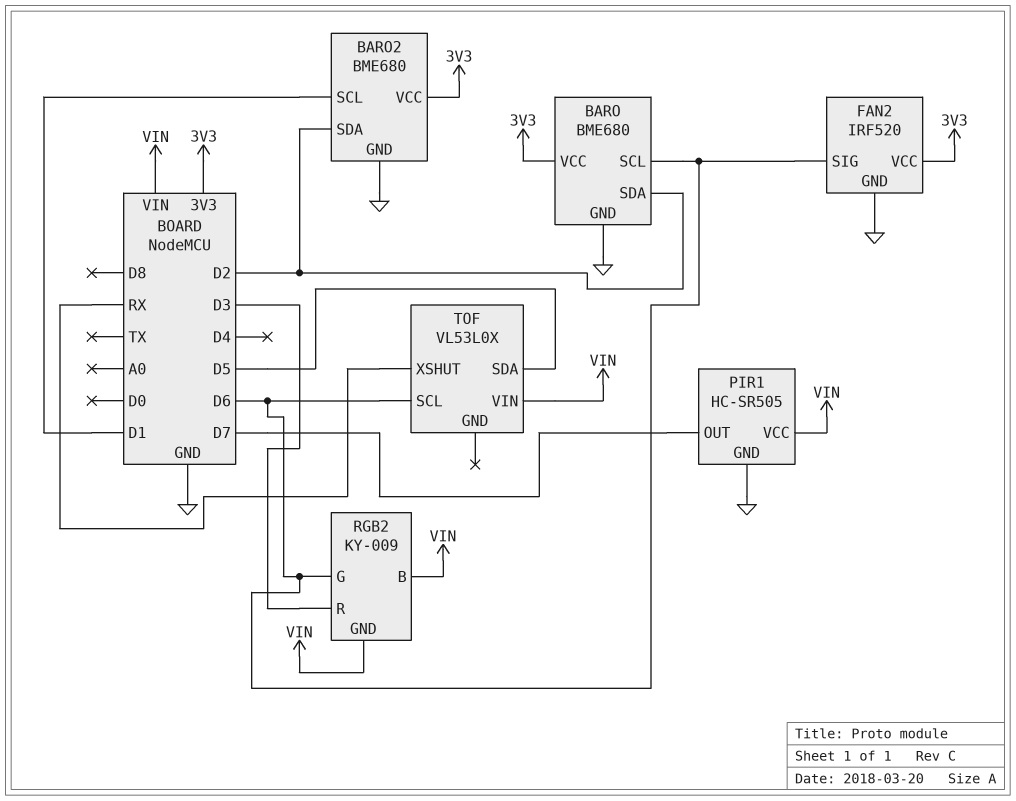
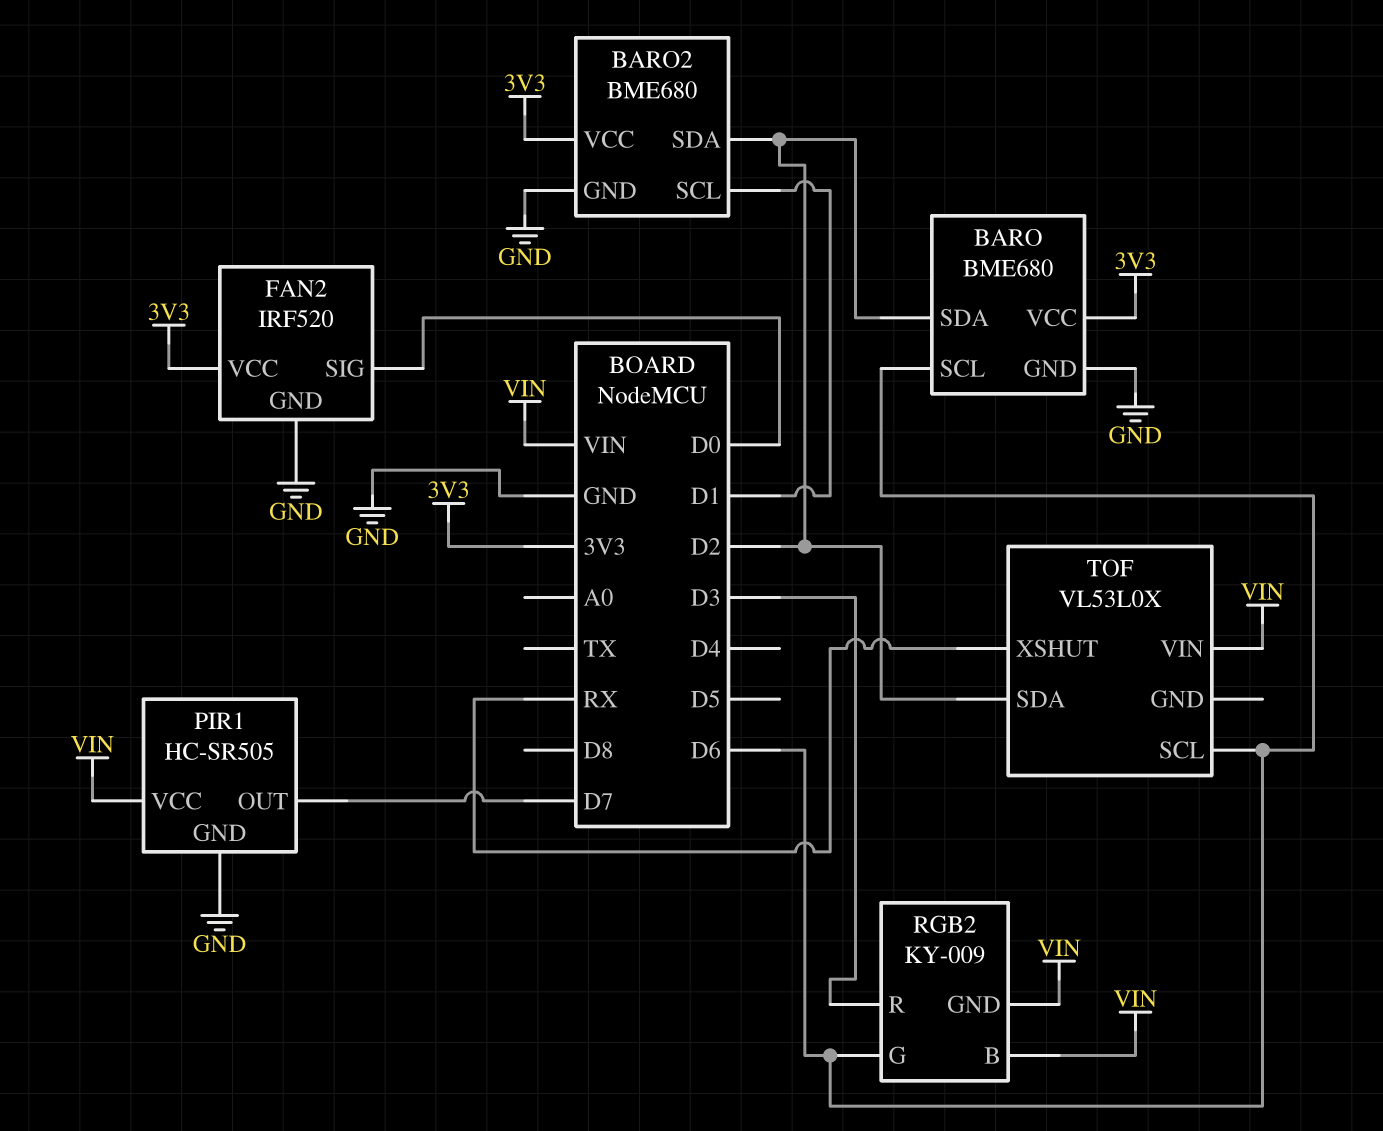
FAN2 pin SIG: D6 -> D0
TOF pin SDA: D5 -> D2

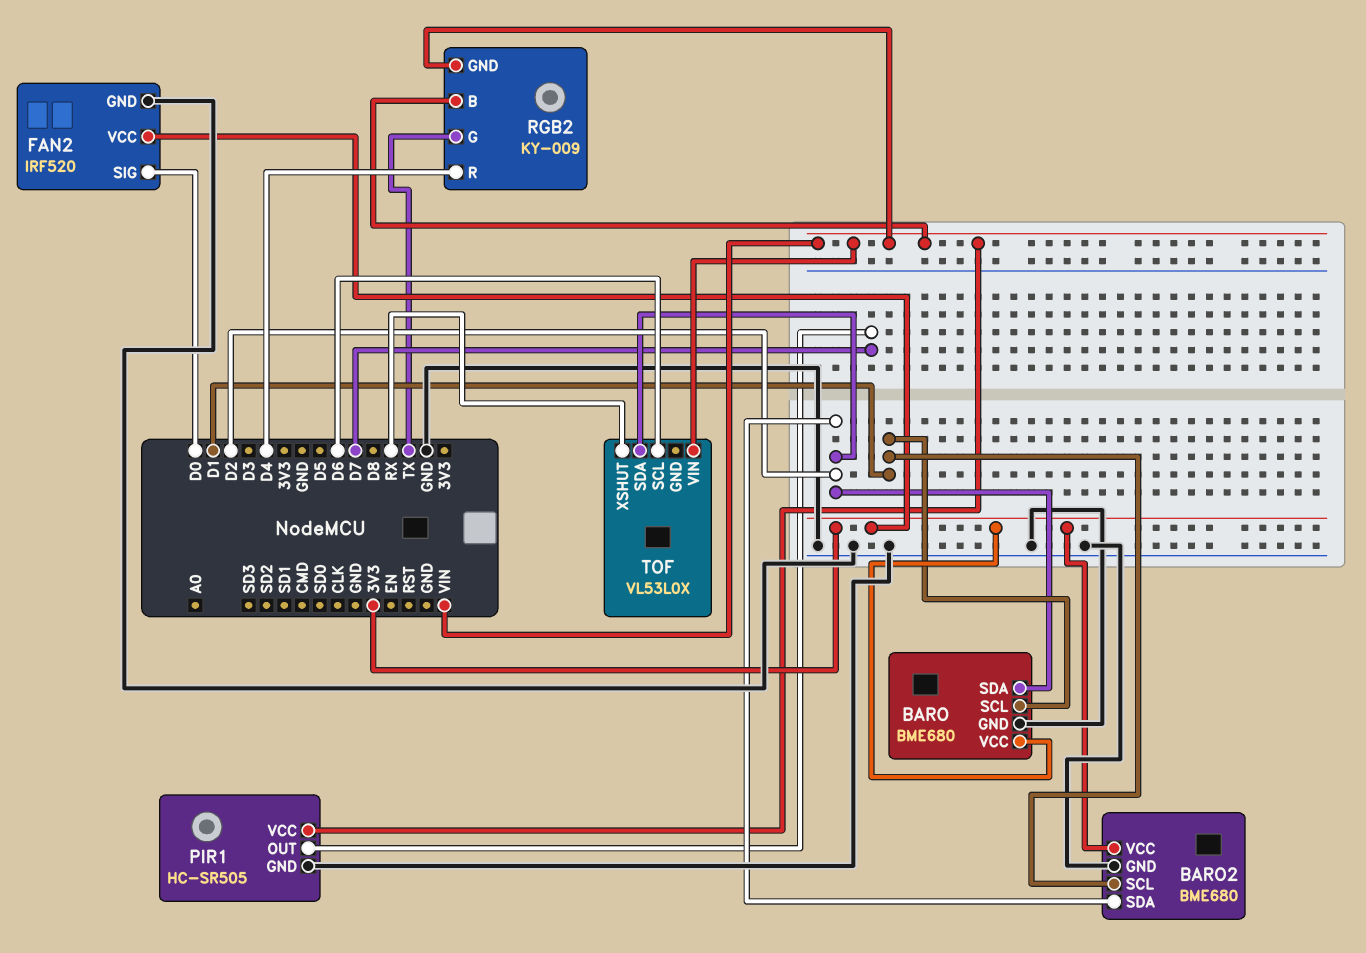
BARO pin SCL: D6 -> D1
RGB2 pin G: D6 -> TX
RGB2 pin R: D3 -> D4

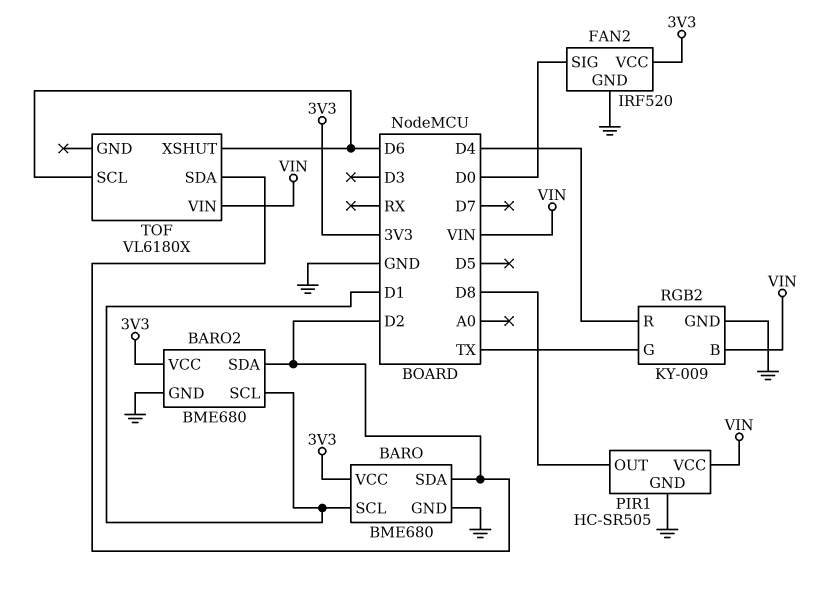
PIR1 pin OUT: D7 -> D8
RGB2 pin GND: VIN -> GND
TOF: VL53L0X -> VL6180X
TOF pin XSHUT: RX -> D6

